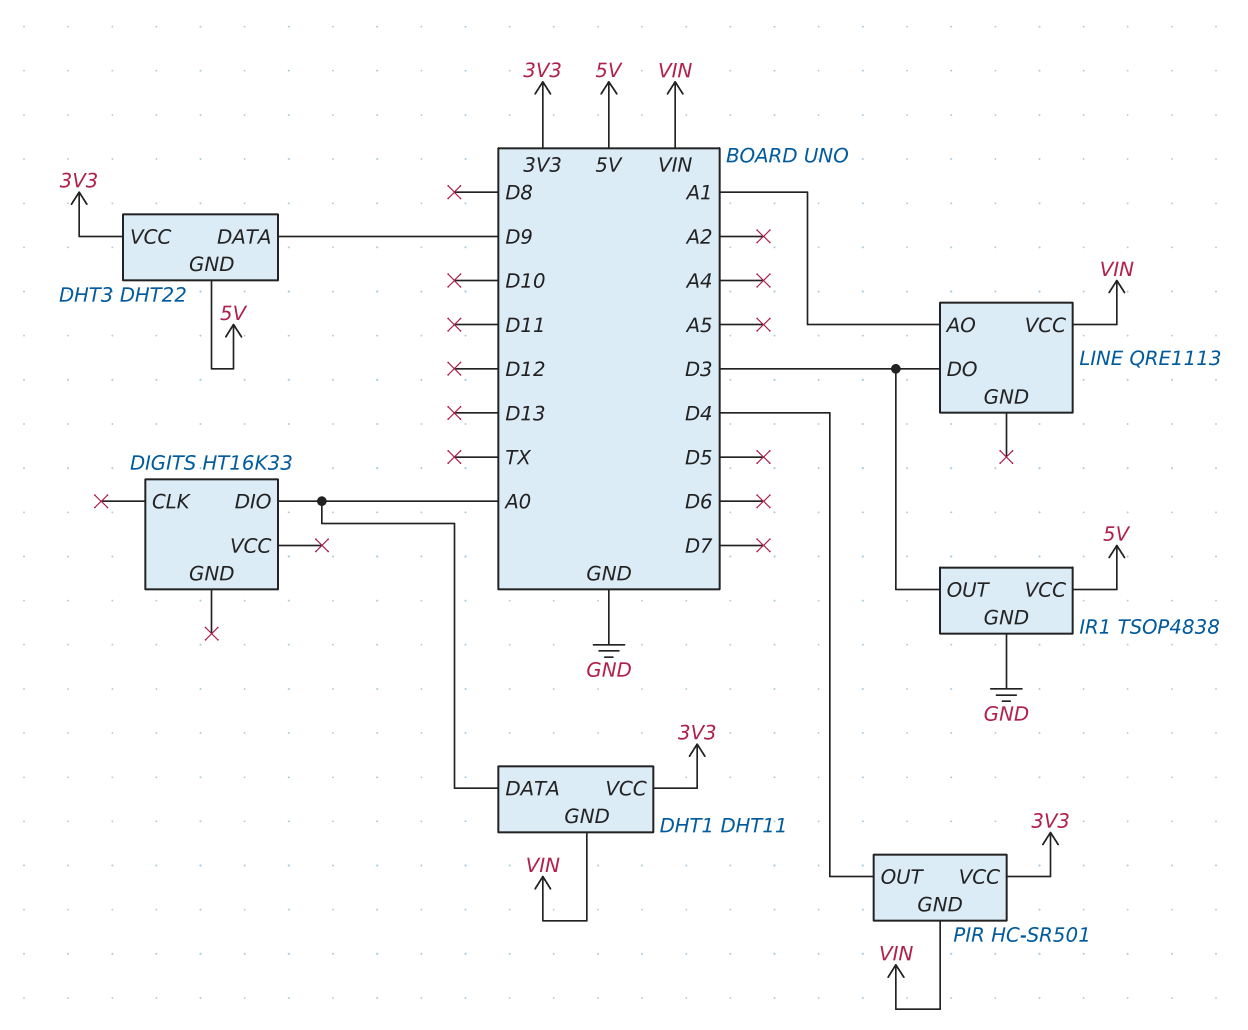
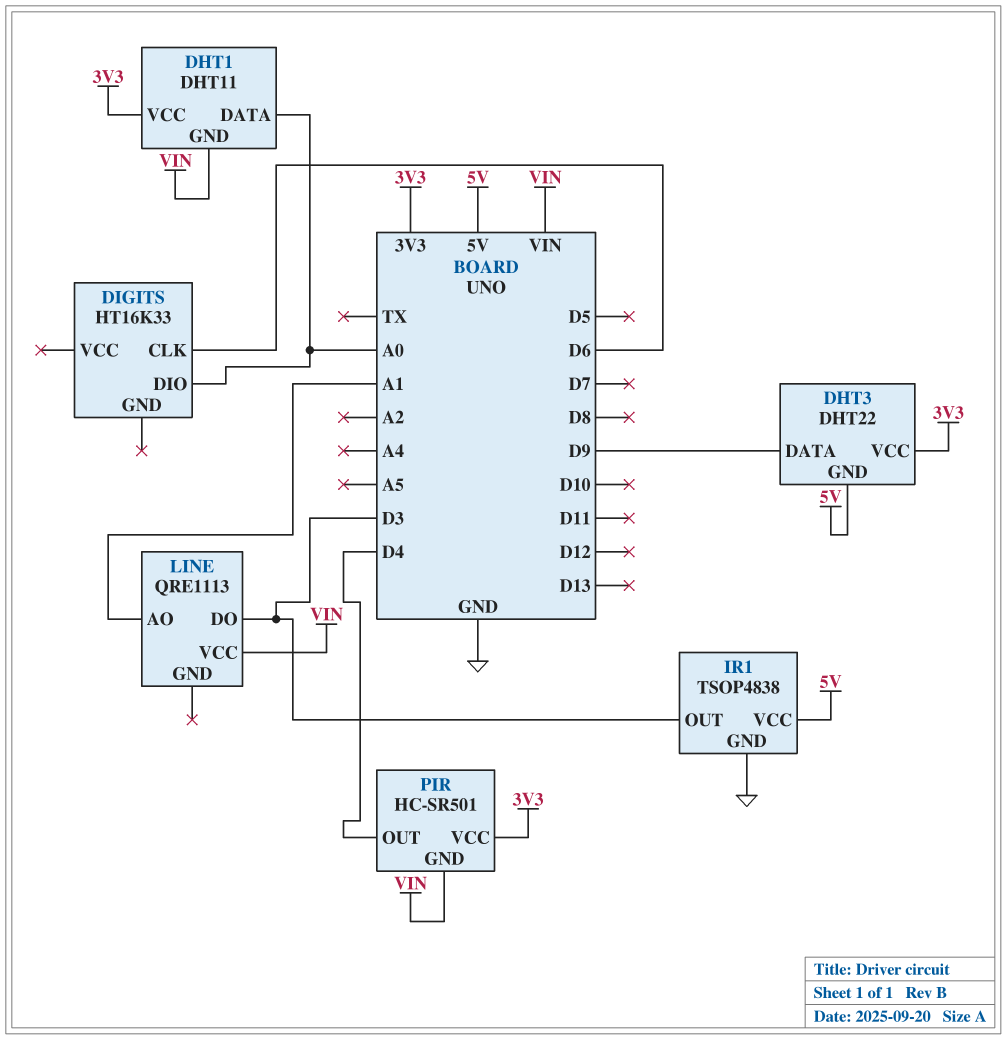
DIGITS pin CLK: none -> D6

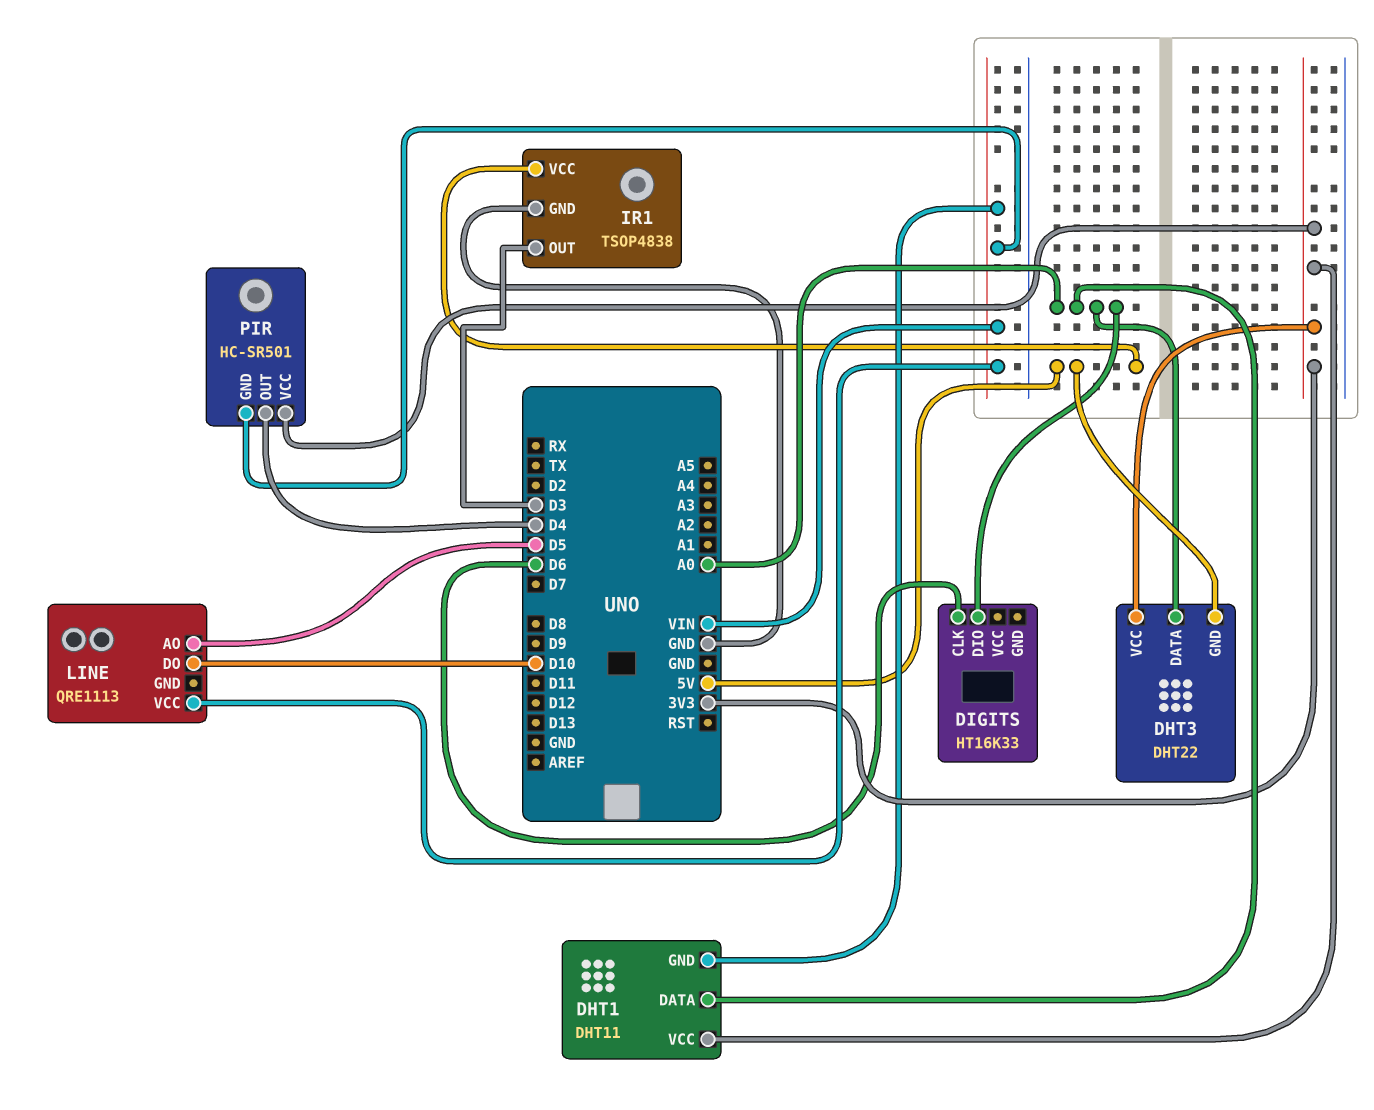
DHT3 pin DATA: D9 -> A0
LINE pin AO: A1 -> D5
LINE pin DO: D3 -> D10

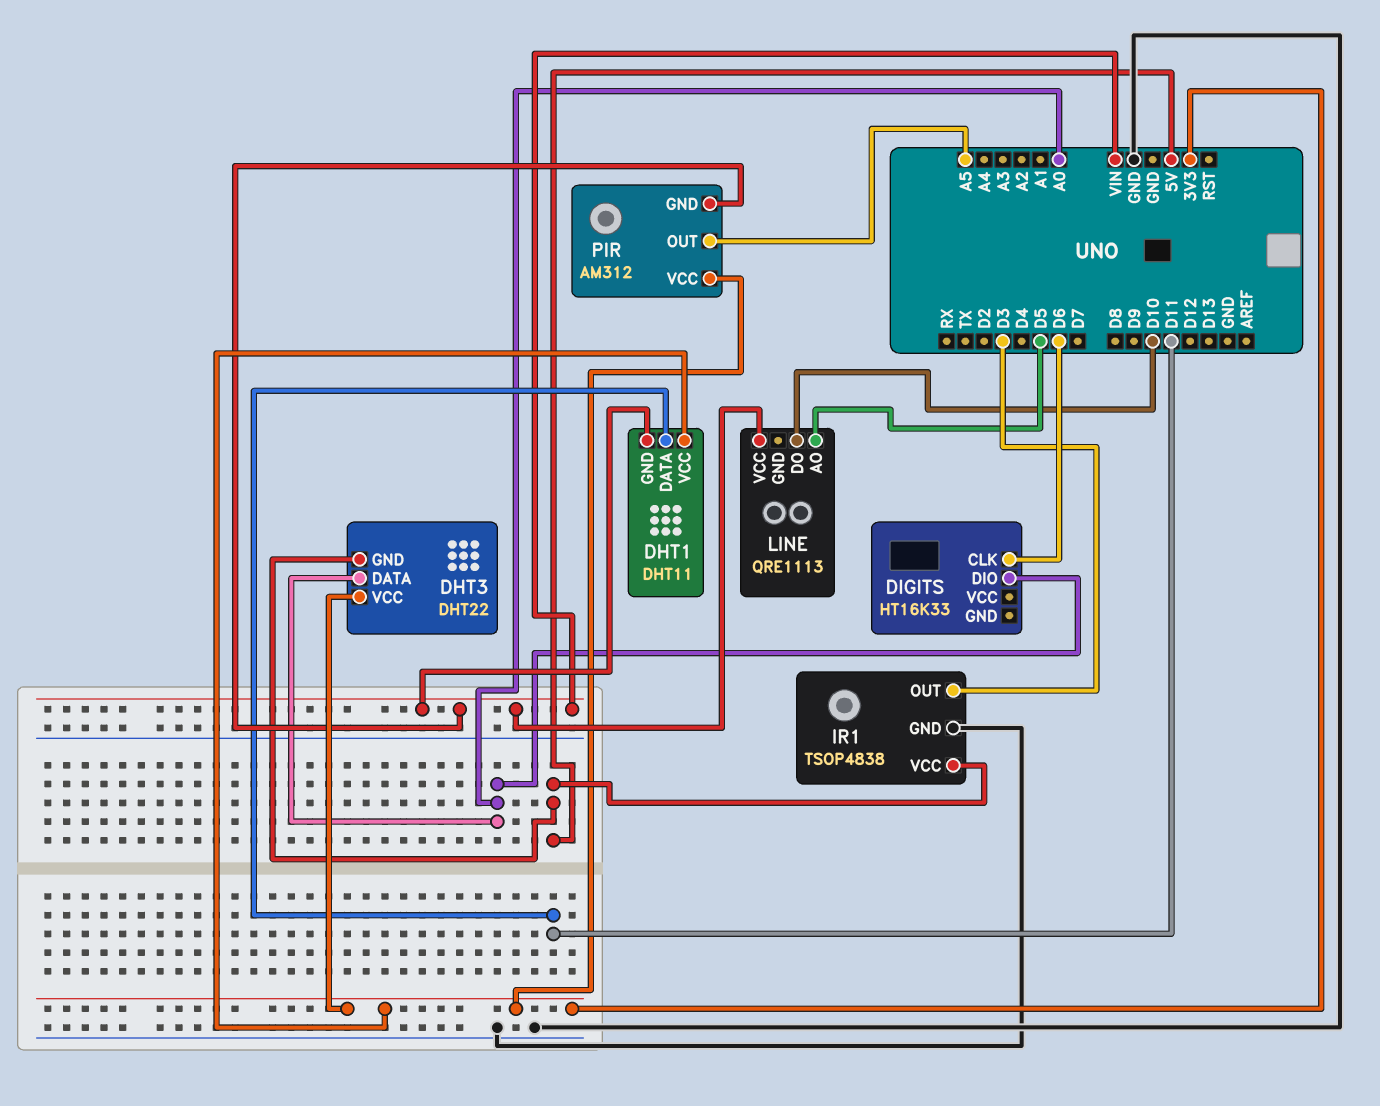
DHT1 pin DATA: A0 -> D11
PIR: HC-SR501 -> AM312
PIR pin OUT: D4 -> A5

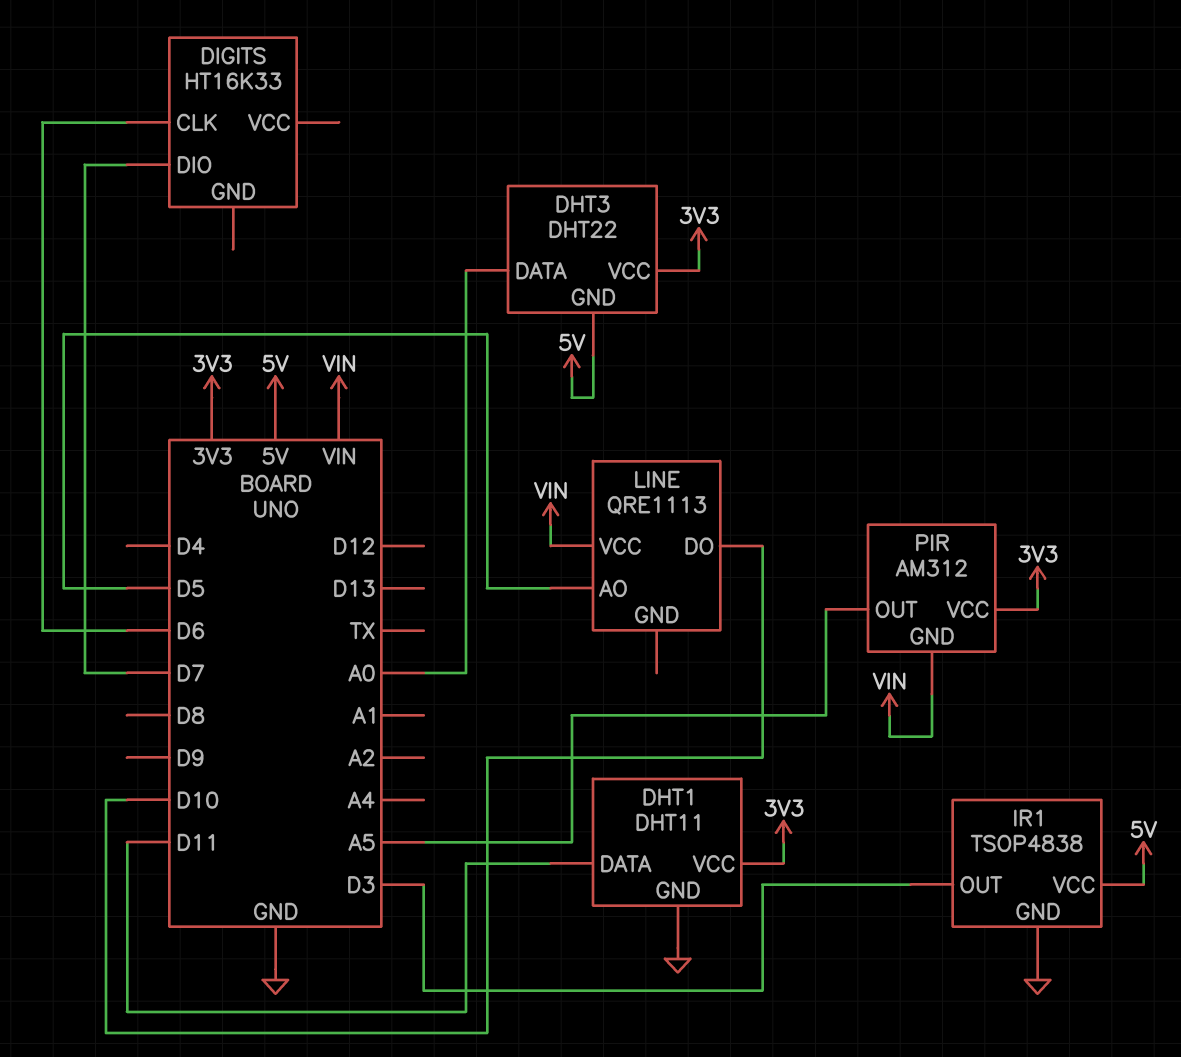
DHT1 pin GND: VIN -> GND
DIGITS pin DIO: A0 -> D7

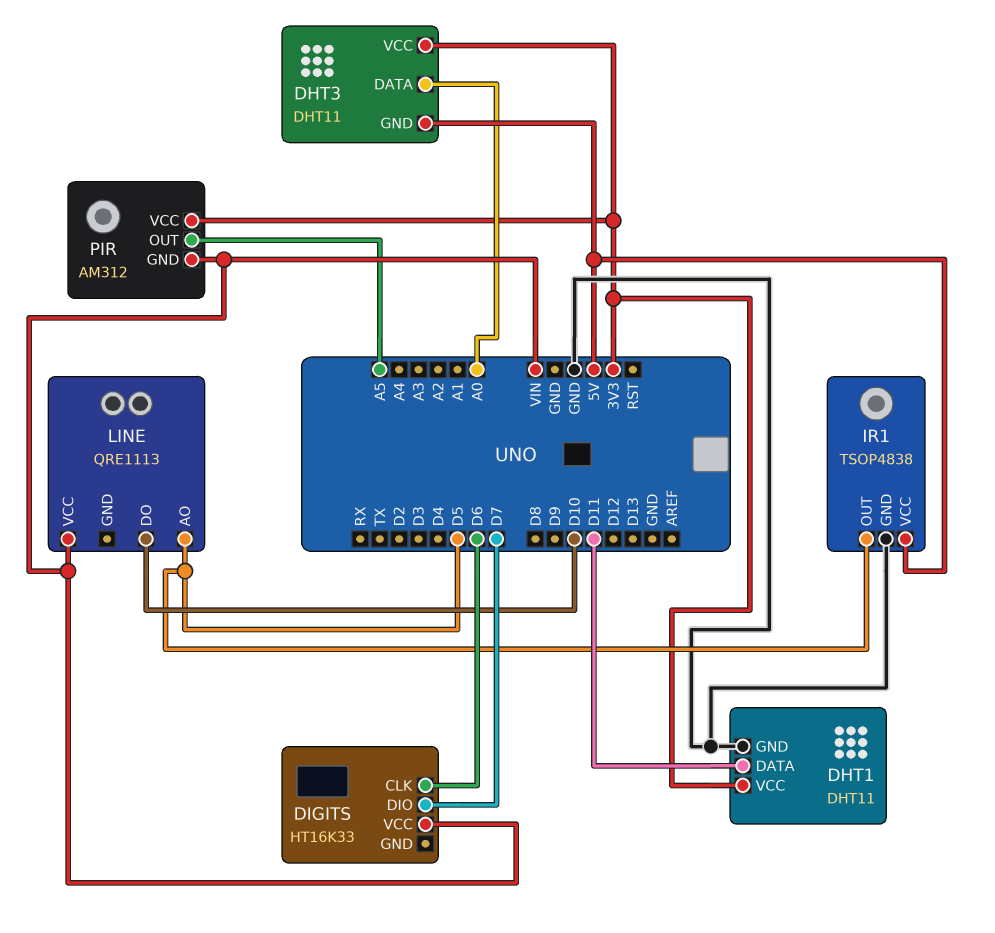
DHT3: DHT22 -> DHT11
DIGITS pin VCC: none -> VIN
IR1 pin OUT: D3 -> D5

